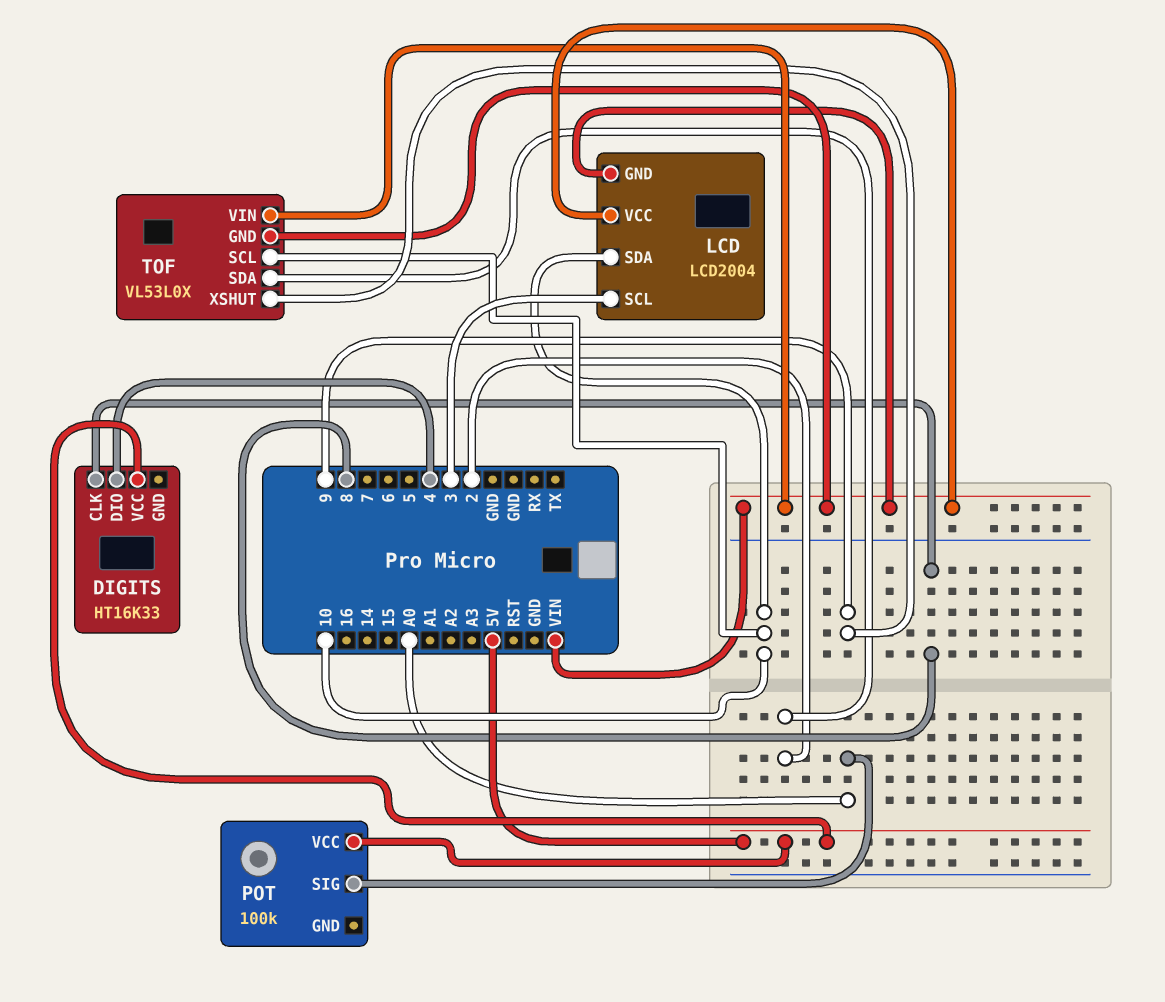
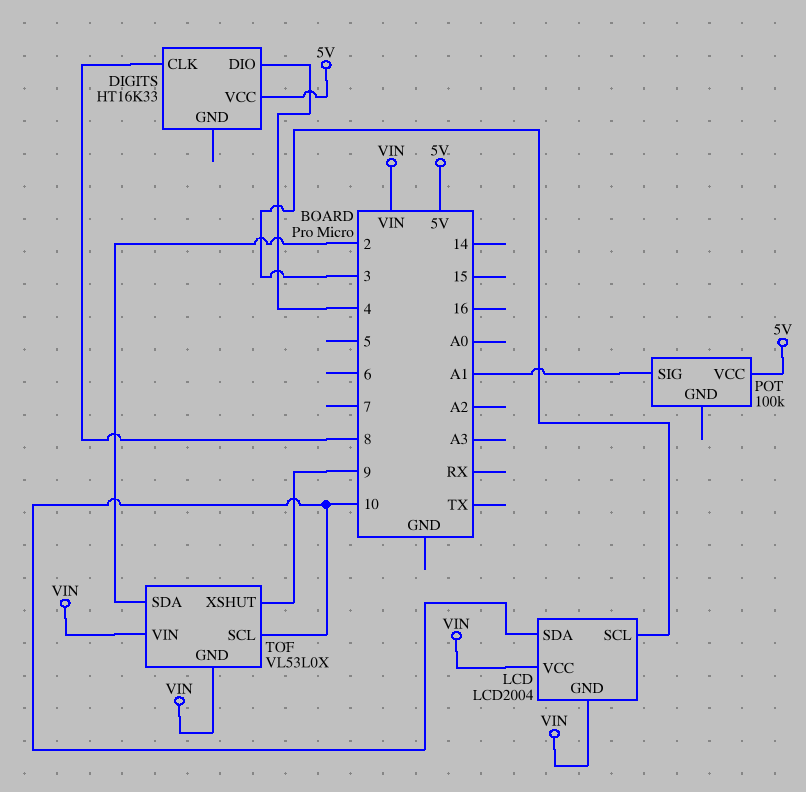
POT pin SIG: A0 -> A1

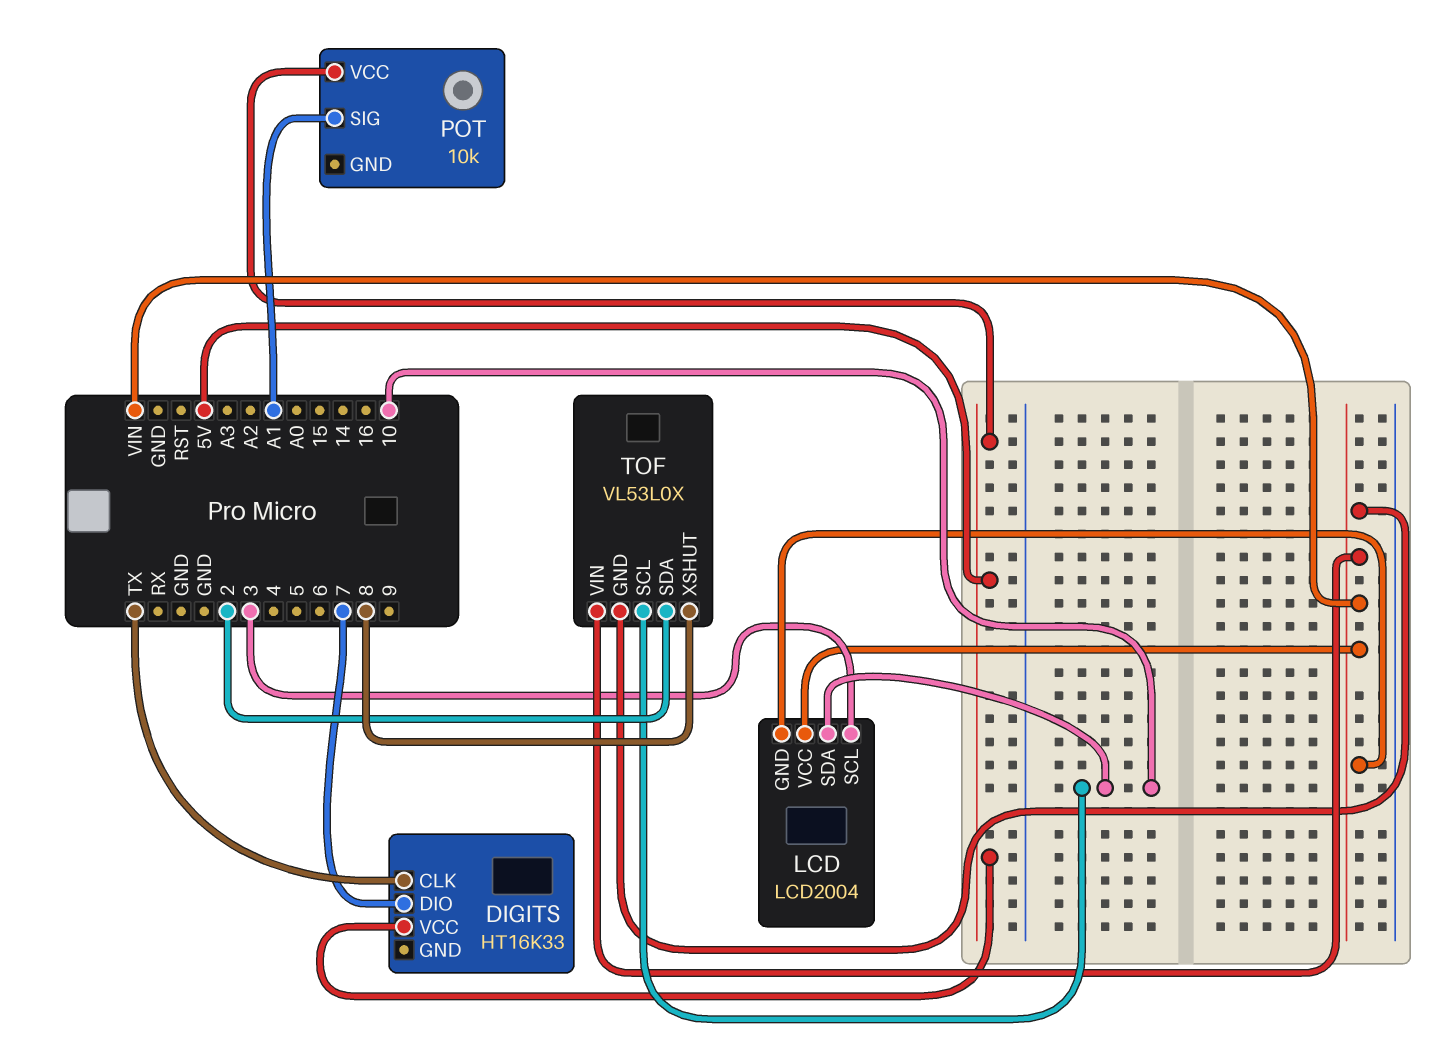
DIGITS pin CLK: 8 -> TX
DIGITS pin DIO: 4 -> 7
POT: 100k -> 10k
TOF pin XSHUT: 9 -> 8

